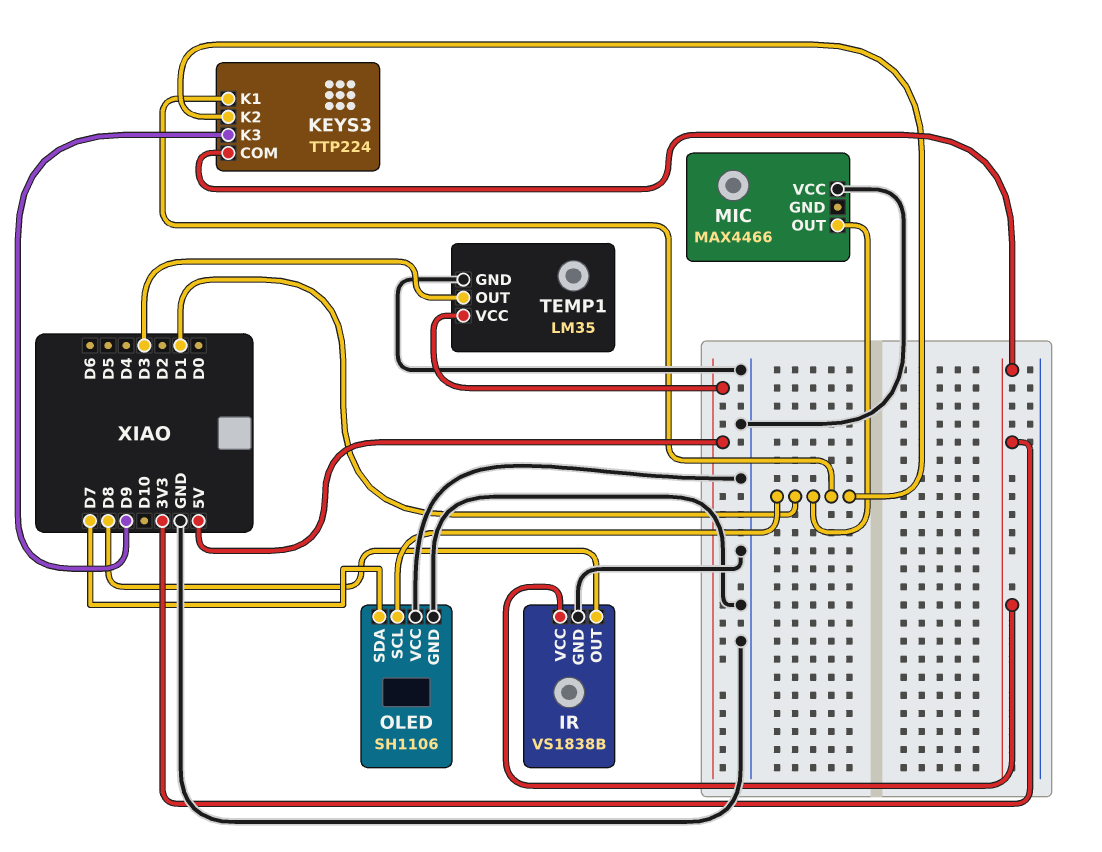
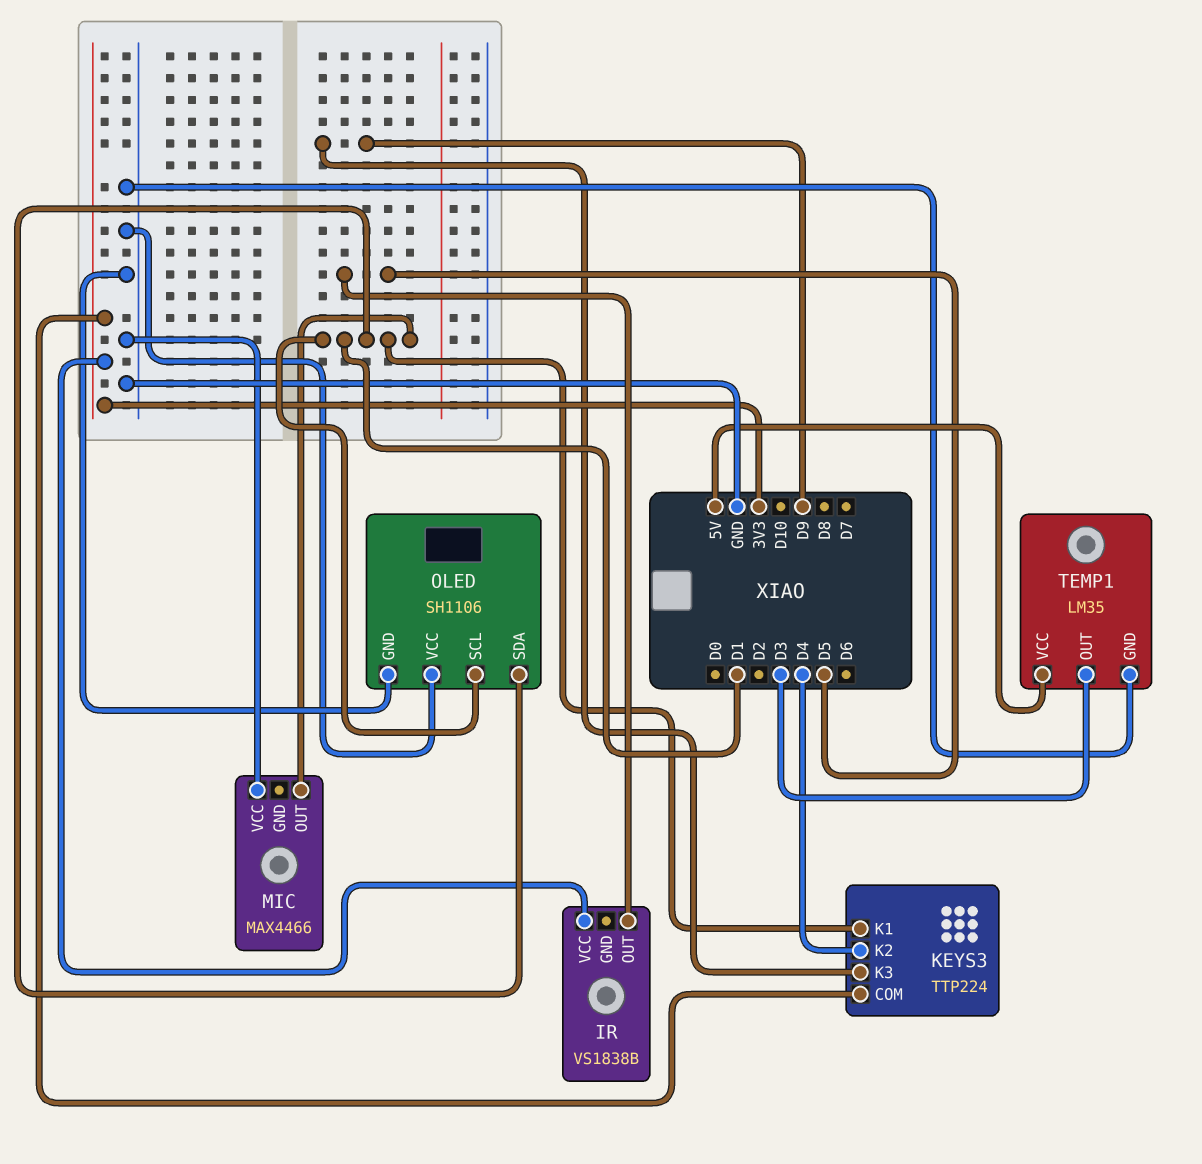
IR pin GND: GND -> none
IR pin OUT: D8 -> D5
KEYS3 pin K2: D1 -> D4
OLED pin SDA: D7 -> D1

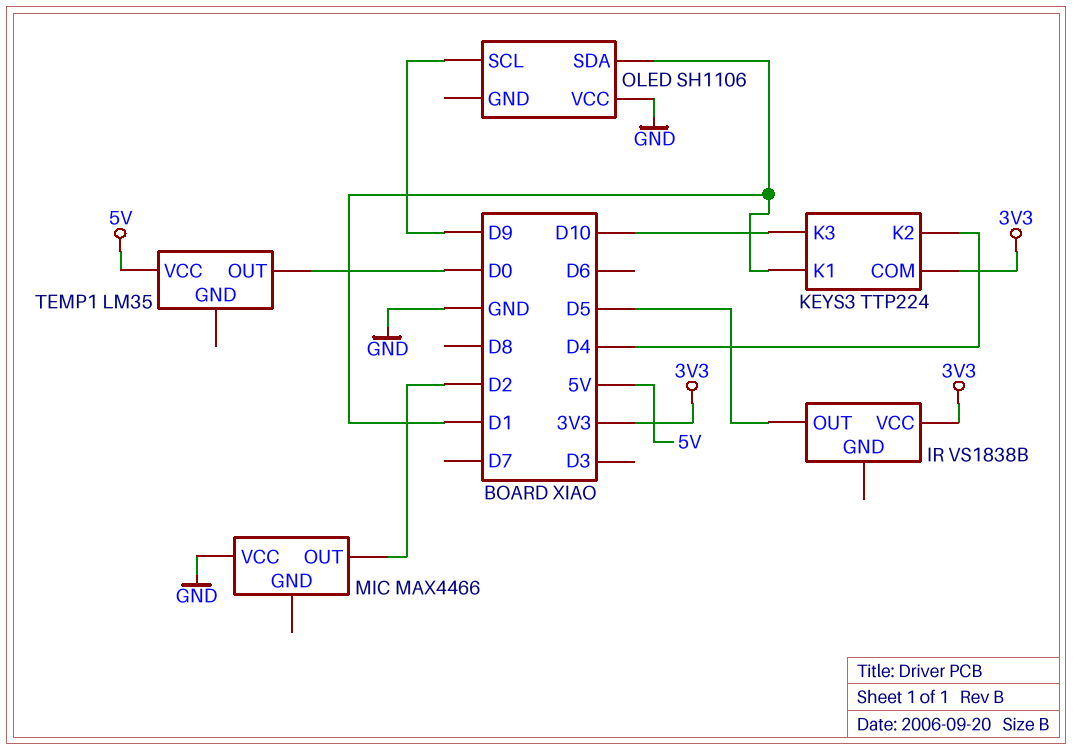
KEYS3 pin K3: D9 -> D10
MIC pin OUT: D1 -> D2
OLED pin GND: GND -> none
OLED pin SCL: D1 -> D9
TEMP1 pin GND: GND -> none
TEMP1 pin OUT: D3 -> D0

